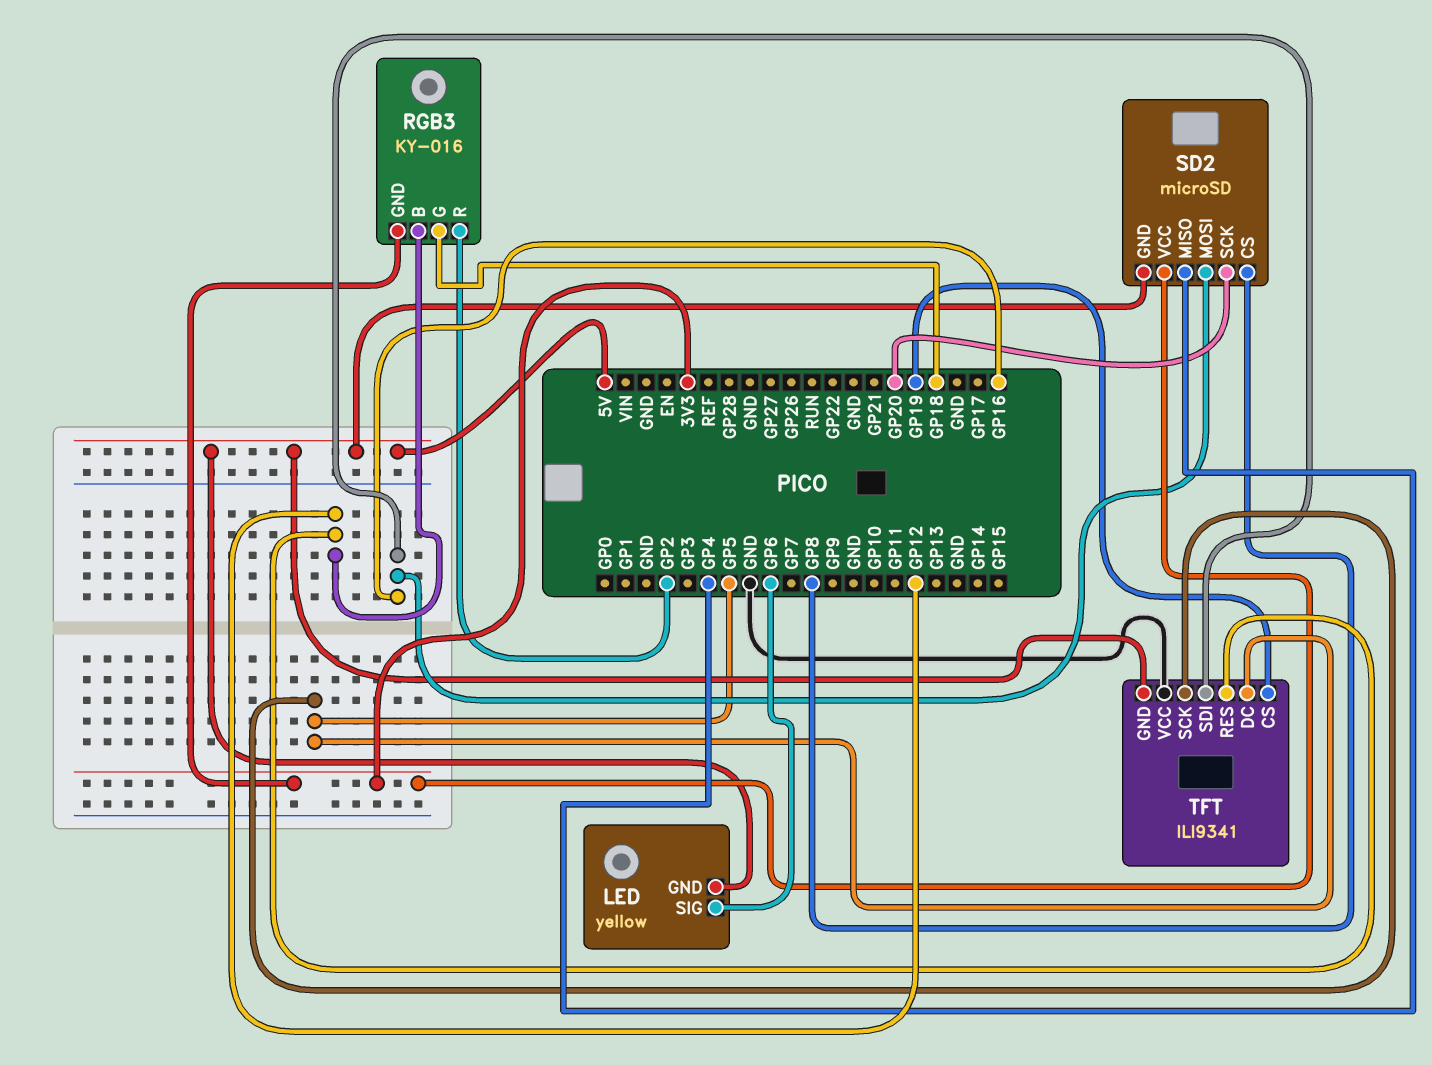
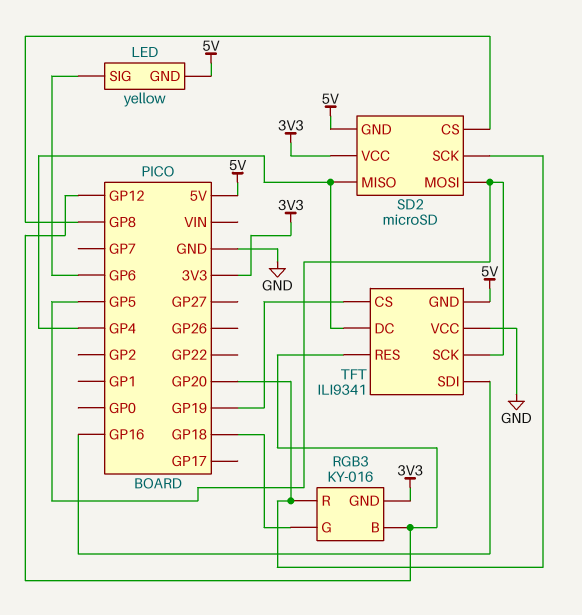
RGB3 pin R: GP2 -> GP20
SD2 pin MOSI: GP16 -> GP5
TFT pin DC: GP5 -> GP4

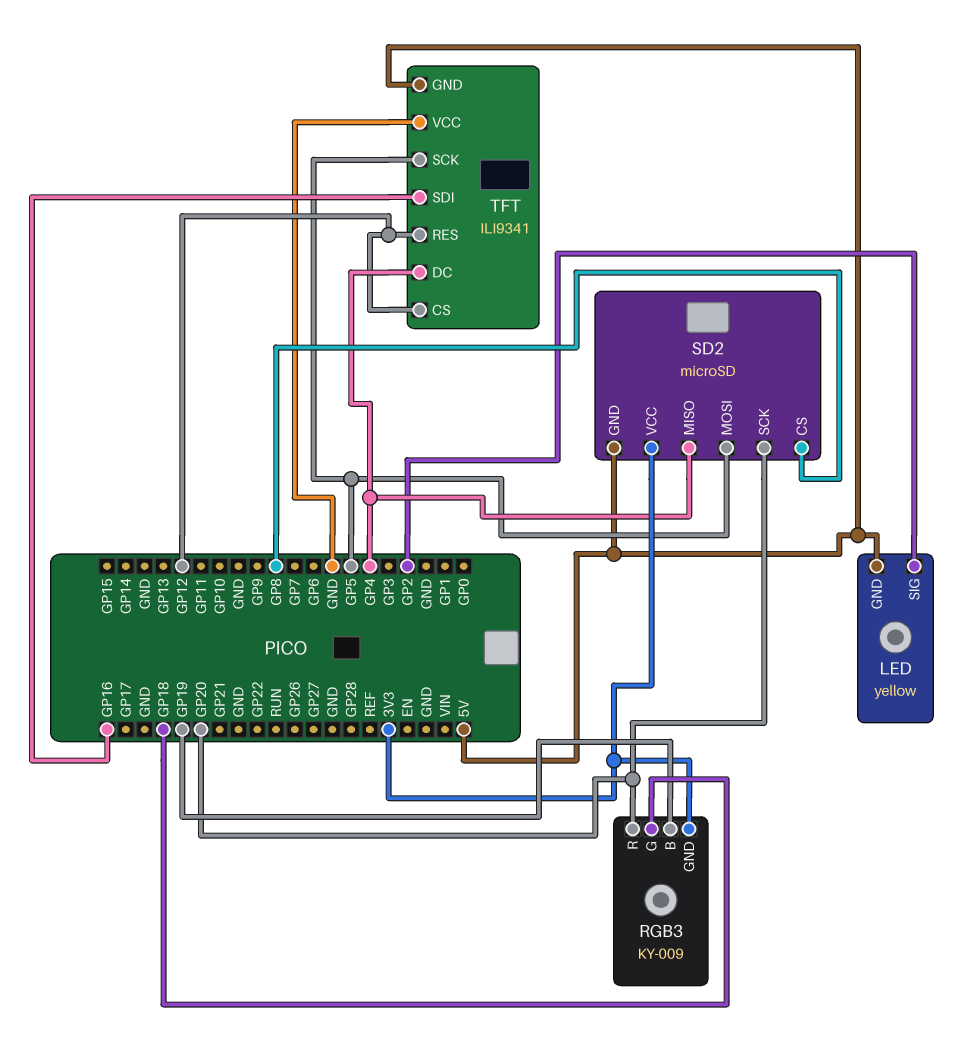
LED pin SIG: GP6 -> GP2
RGB3: KY-016 -> KY-009
RGB3 pin B: GP12 -> GP19
TFT pin CS: GP19 -> GP12

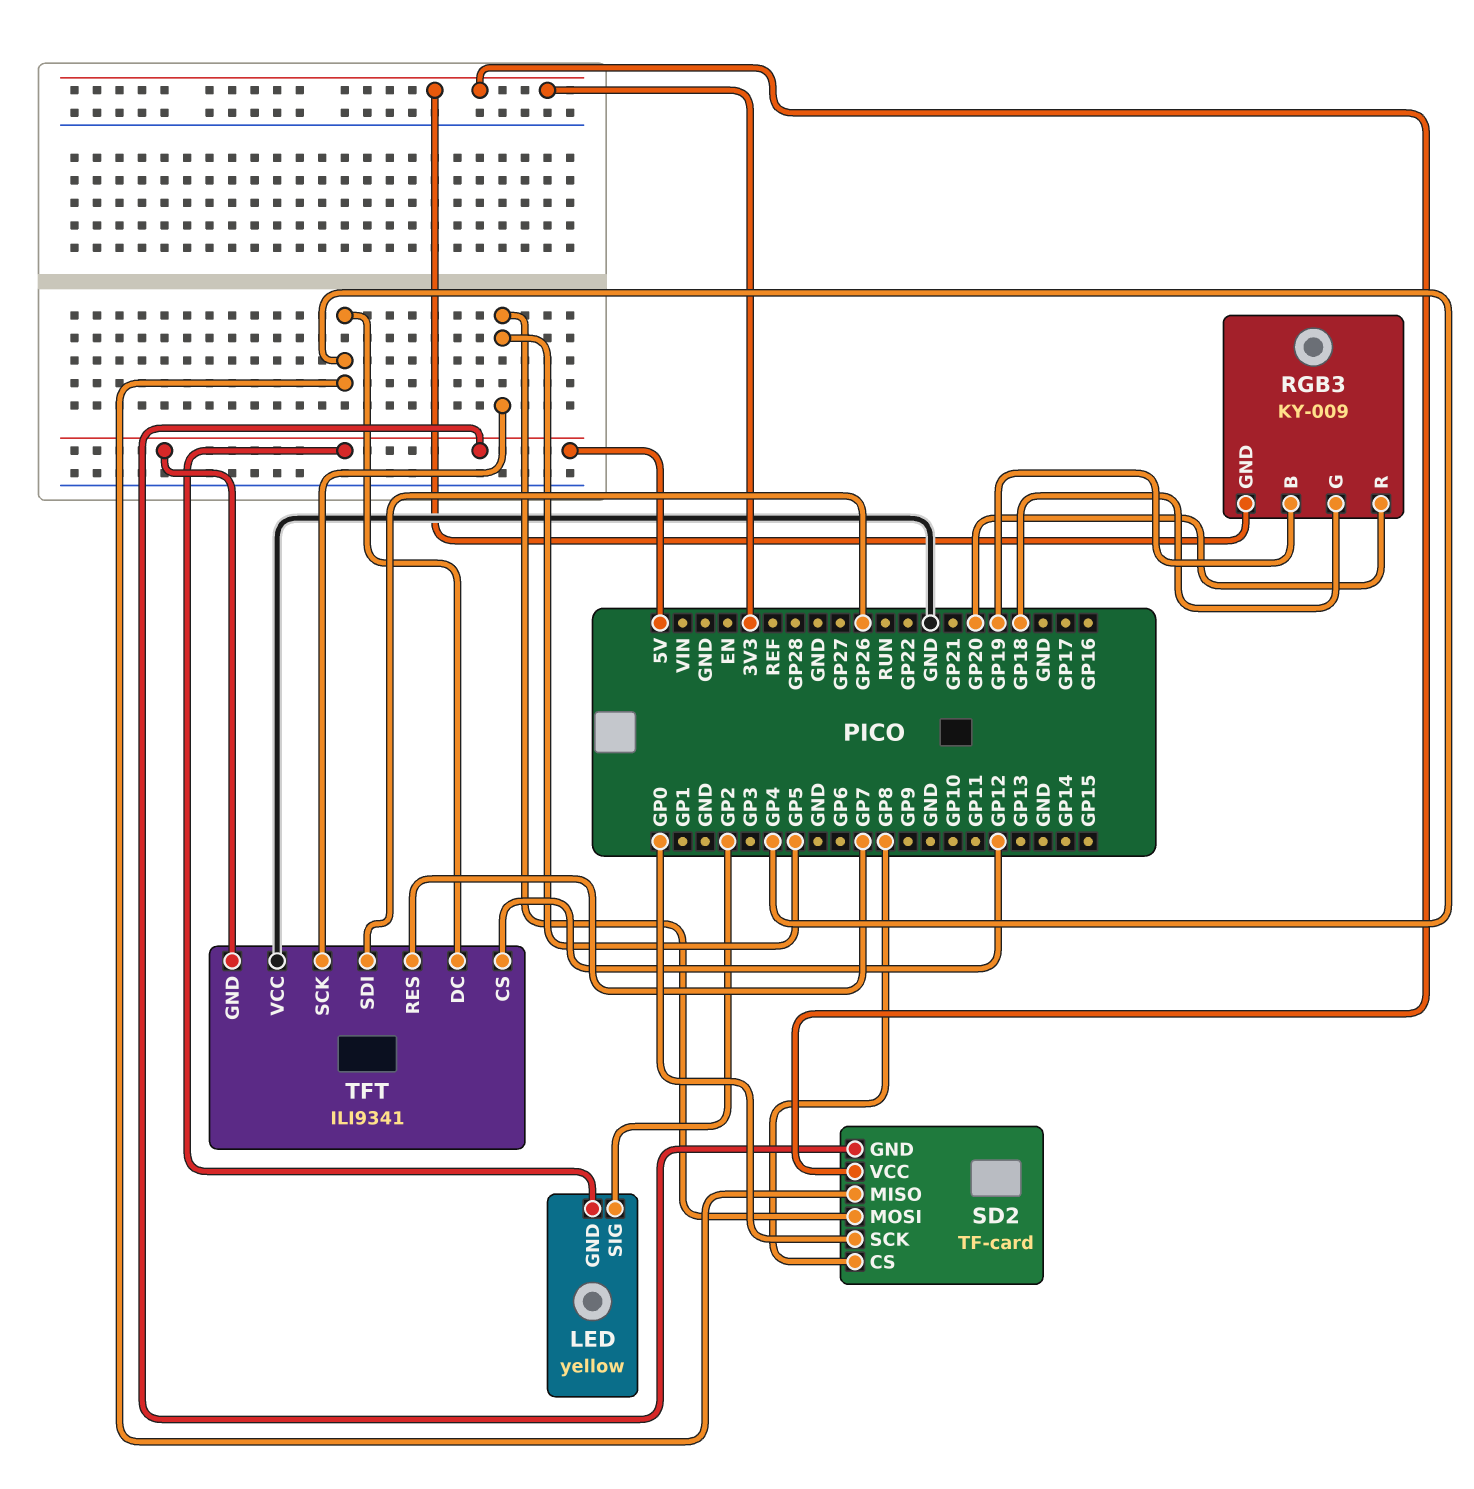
SD2: microSD -> TF-card
SD2 pin SCK: GP20 -> GP0
TFT pin RES: GP12 -> GP7
TFT pin SDI: GP16 -> GP26

